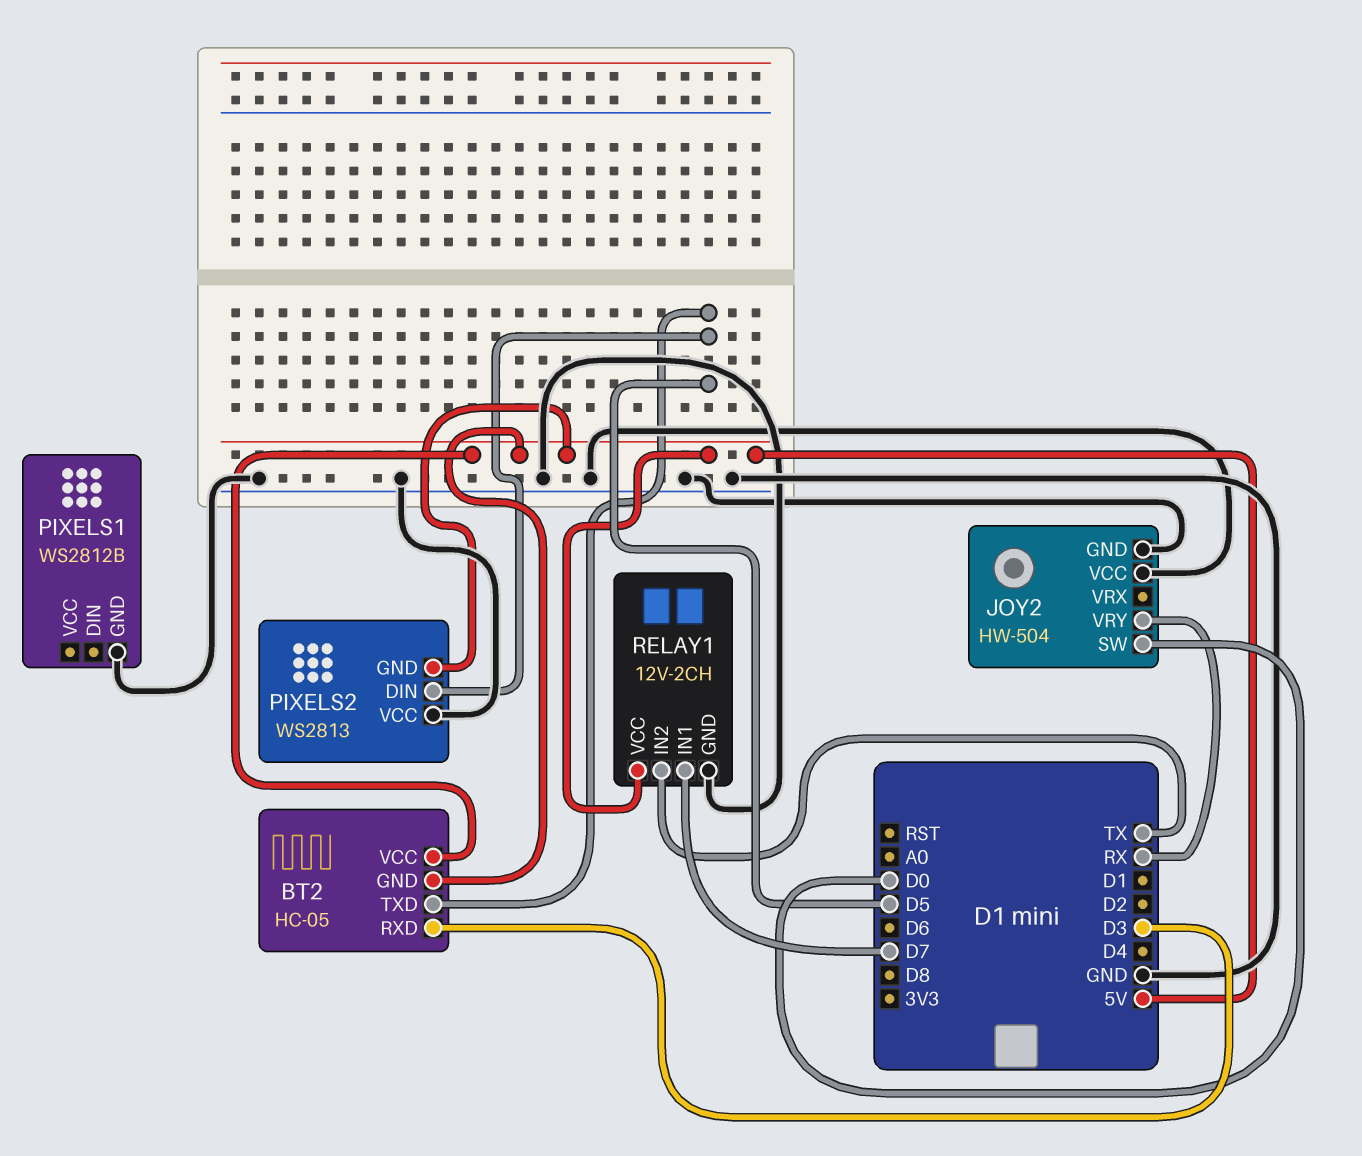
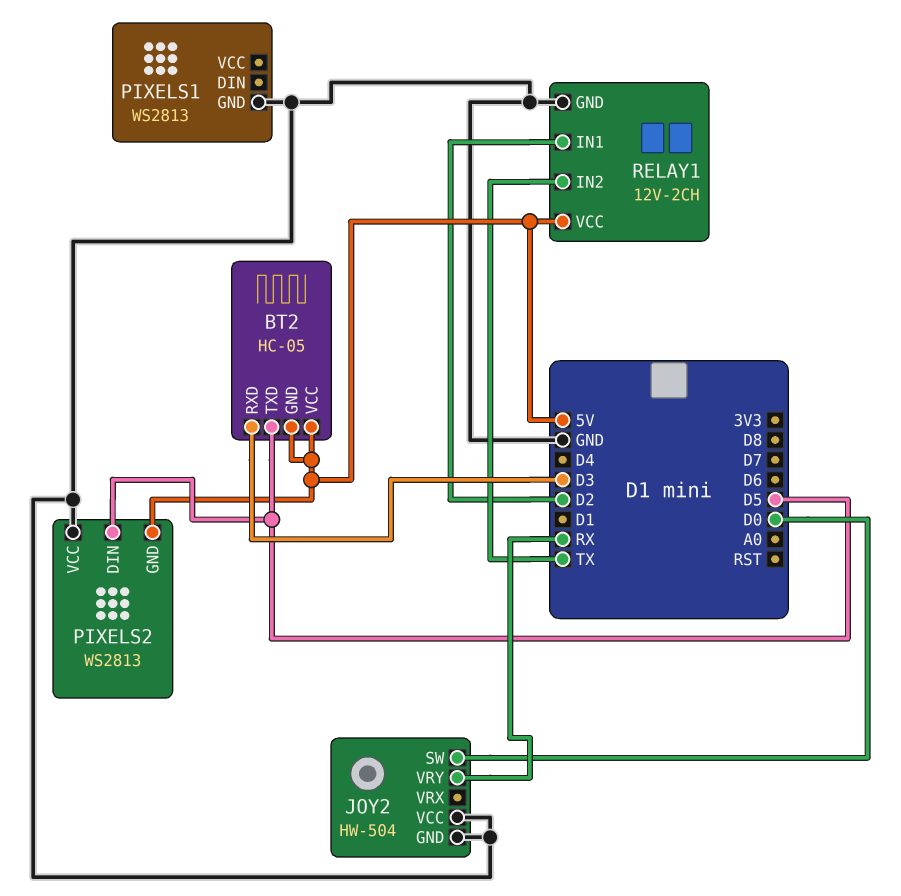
PIXELS1: WS2812B -> WS2813
RELAY1 pin IN1: D7 -> D2

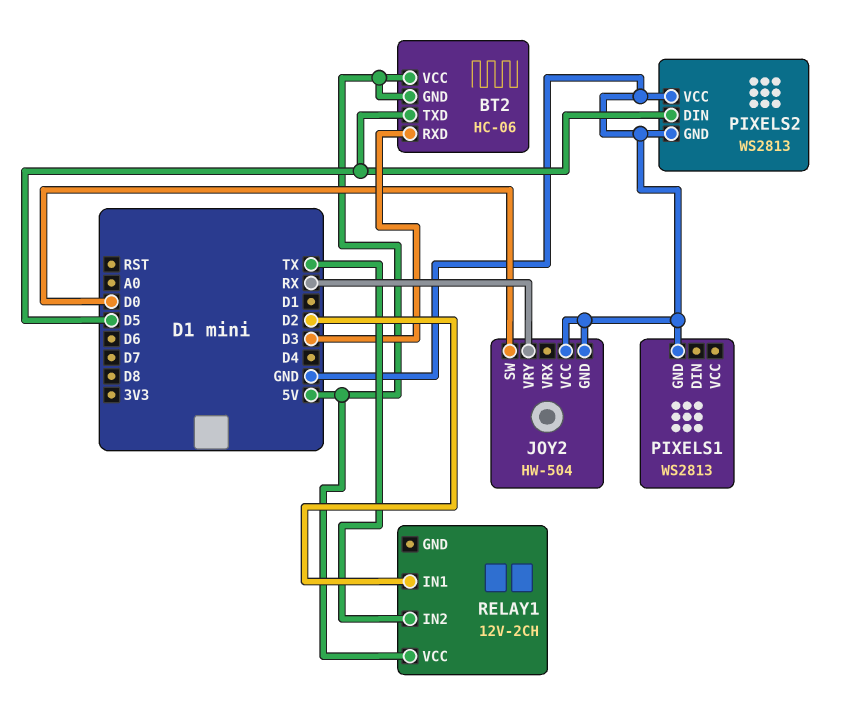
BT2: HC-05 -> HC-06
PIXELS2 pin GND: 5V -> GND
RELAY1 pin GND: GND -> none

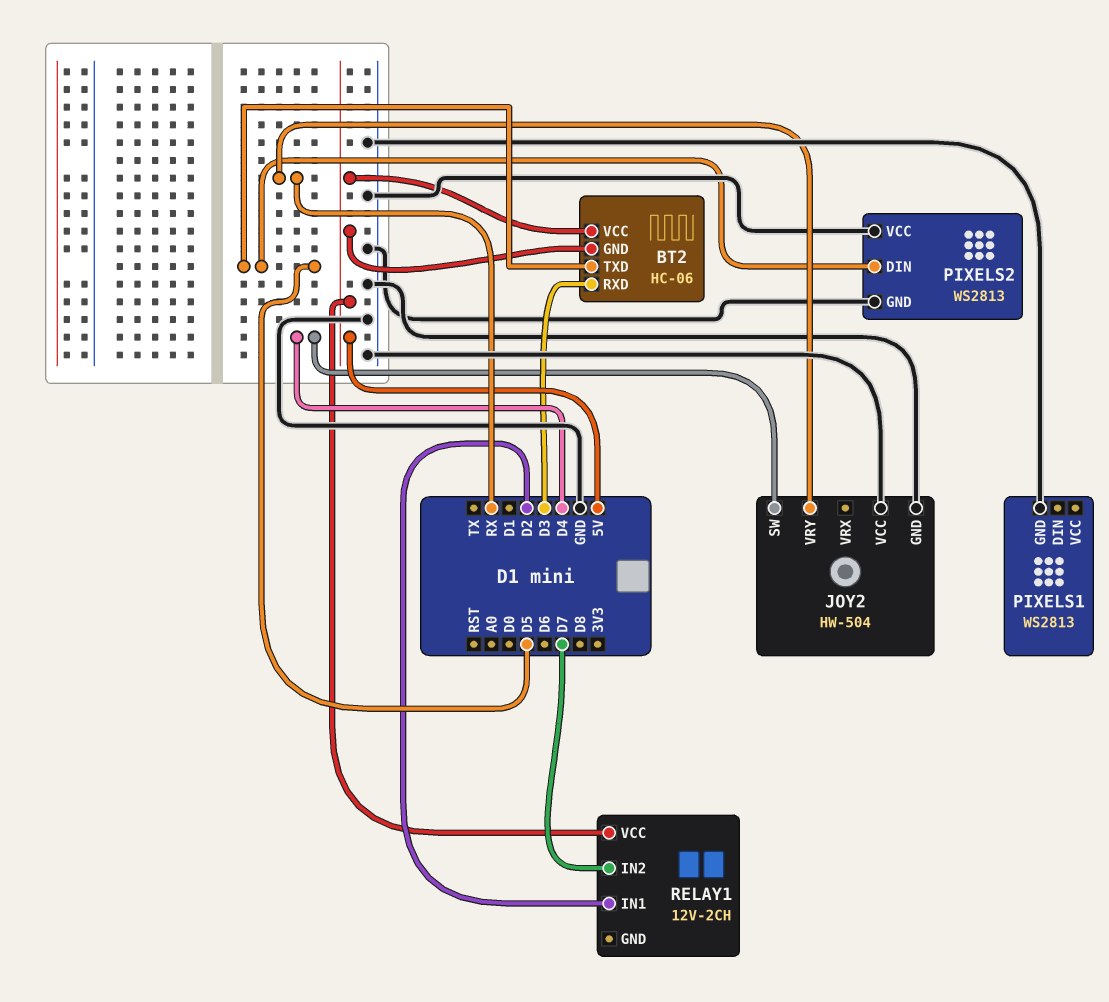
JOY2 pin SW: D0 -> D4
RELAY1 pin IN2: TX -> D7

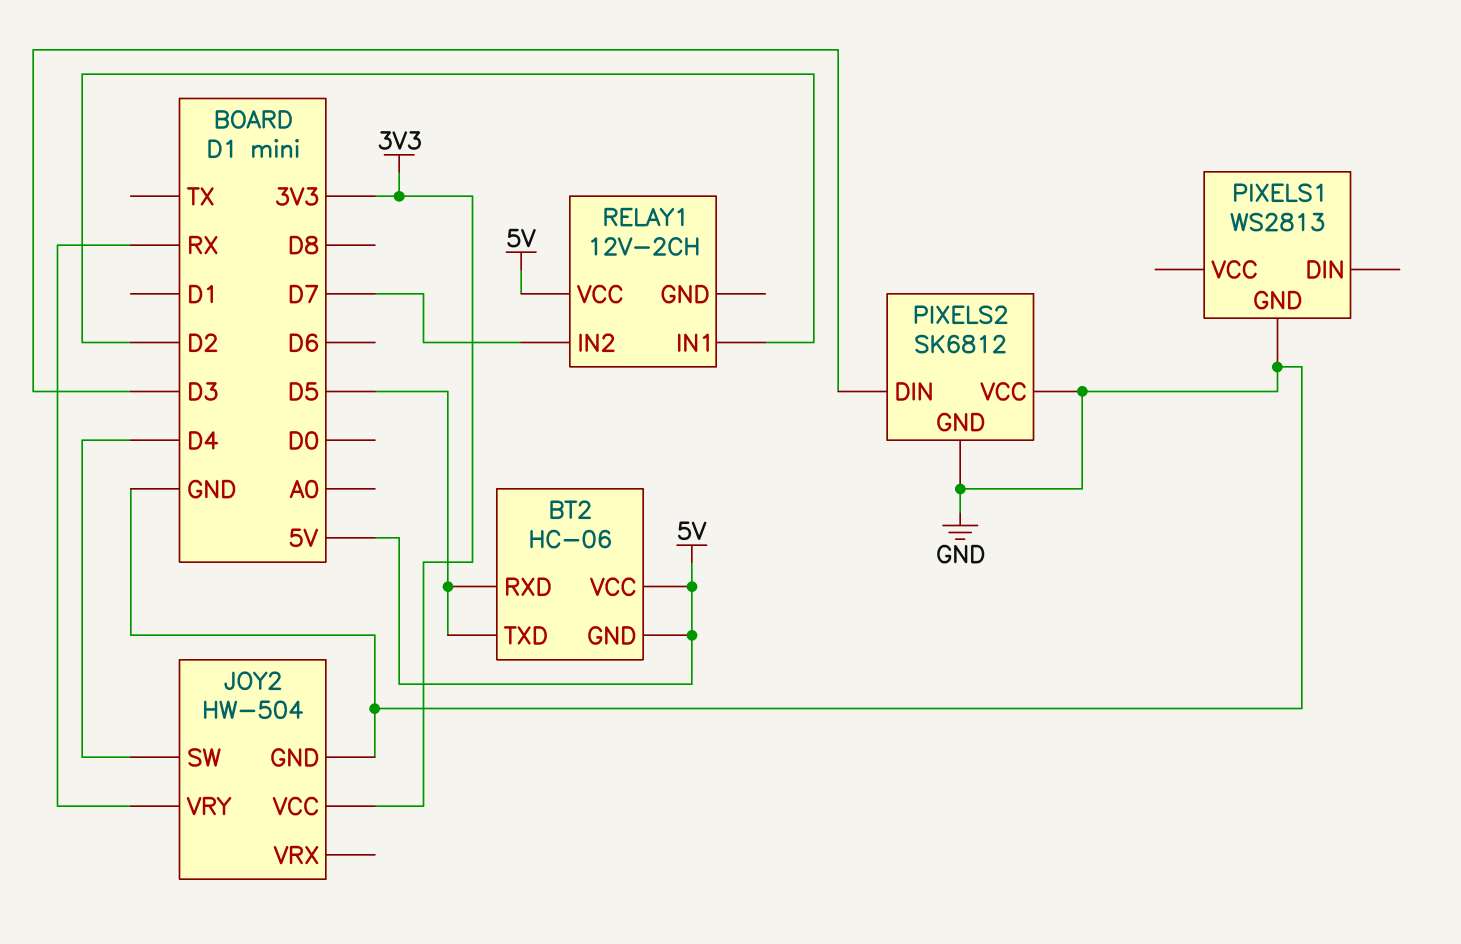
BT2 pin RXD: D3 -> D5
JOY2 pin VCC: GND -> 3V3
PIXELS2: WS2813 -> SK6812
PIXELS2 pin DIN: D5 -> D3

